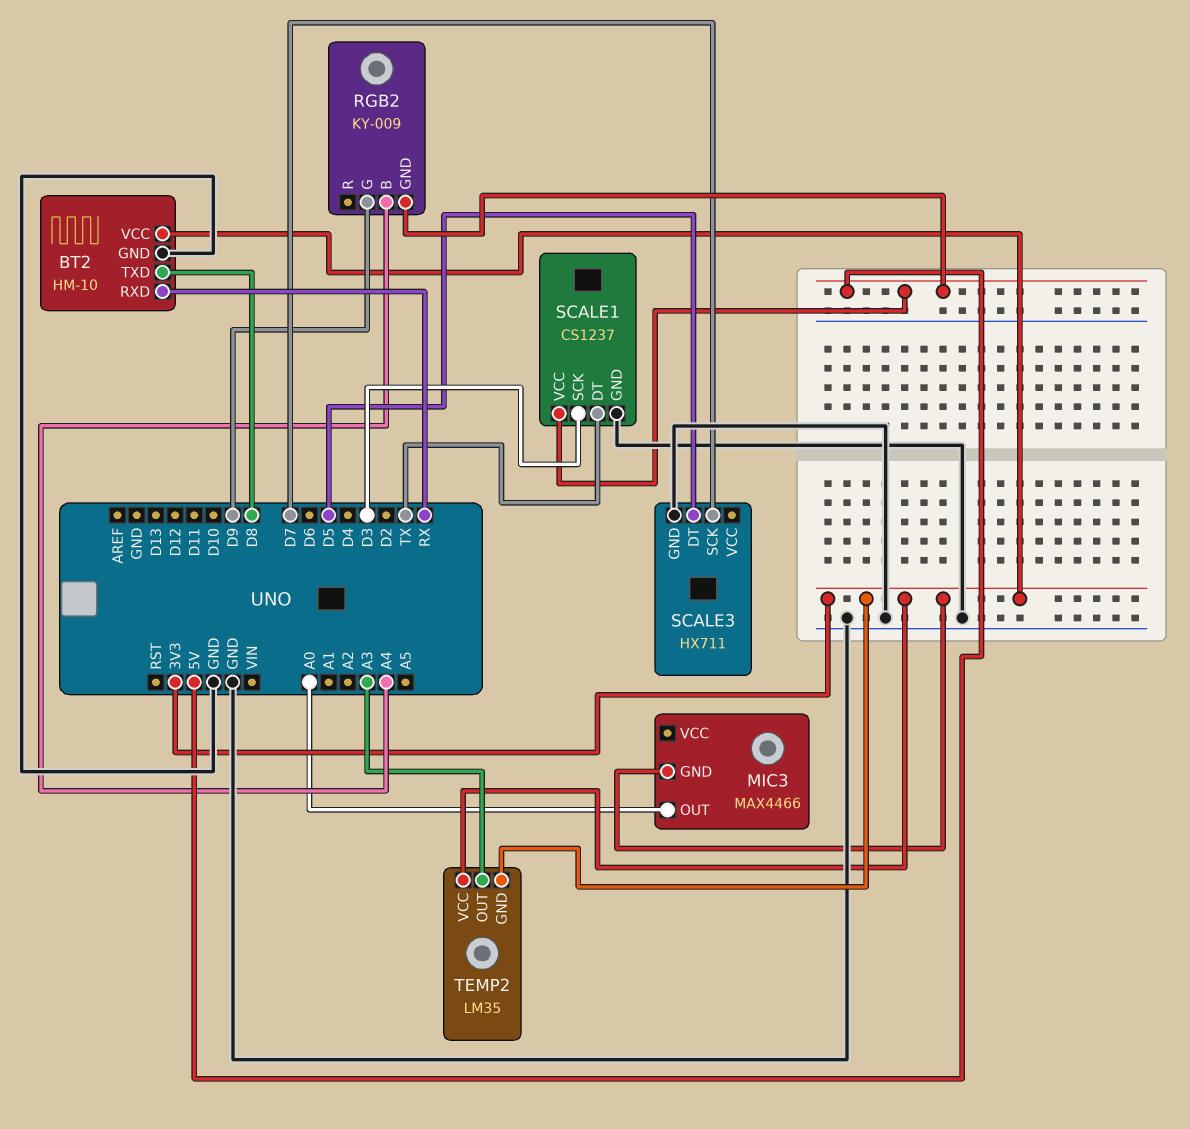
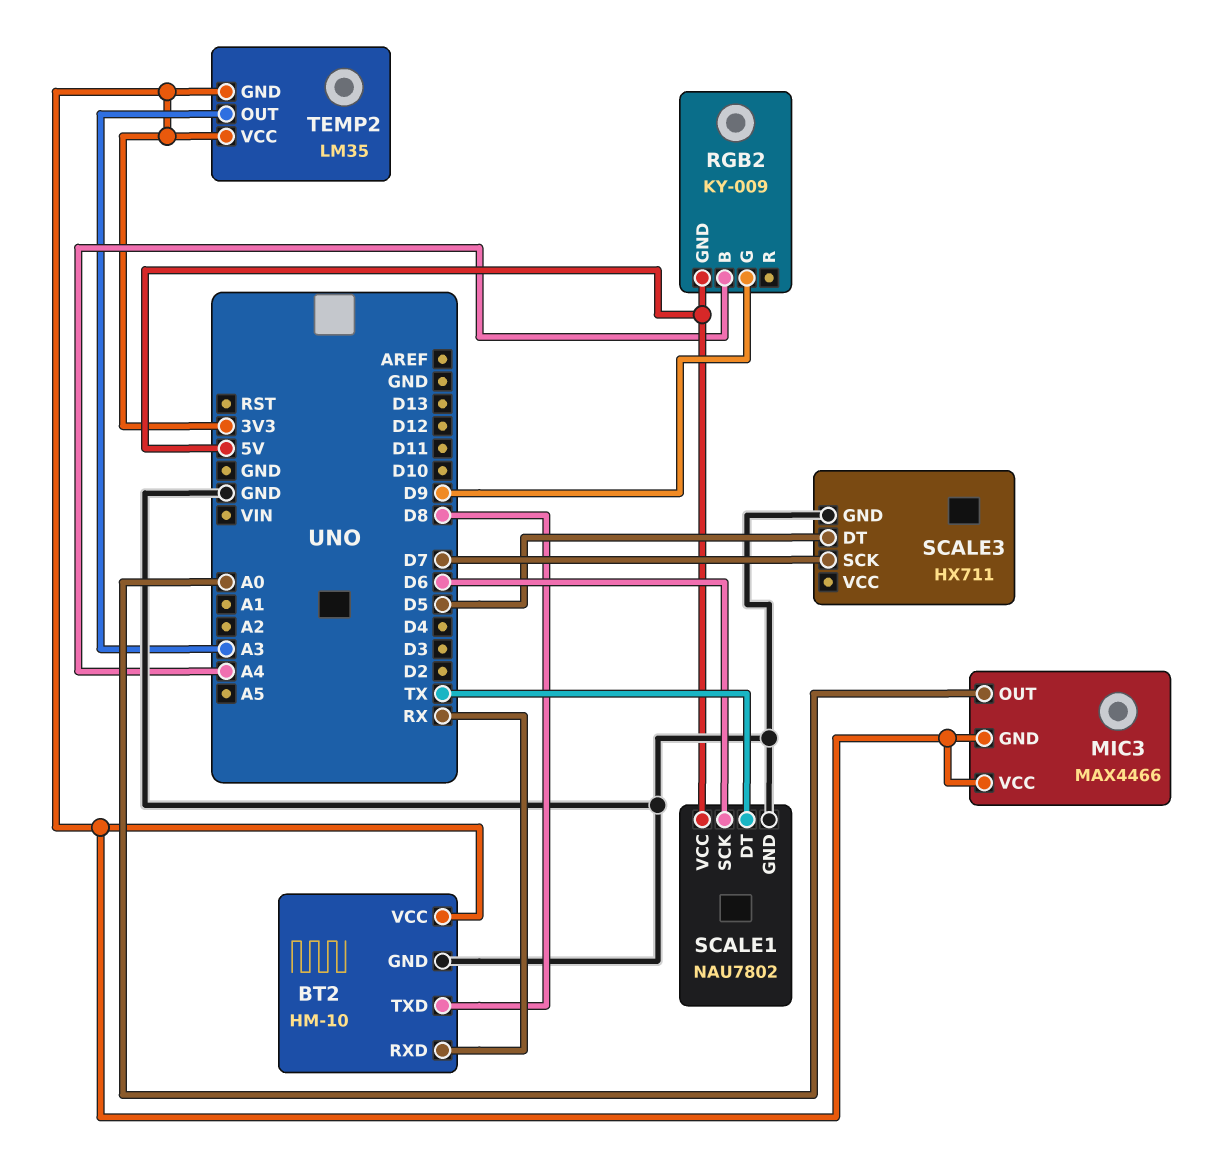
MIC3 pin VCC: none -> 3V3
SCALE1: CS1237 -> NAU7802
SCALE1 pin SCK: D3 -> D6

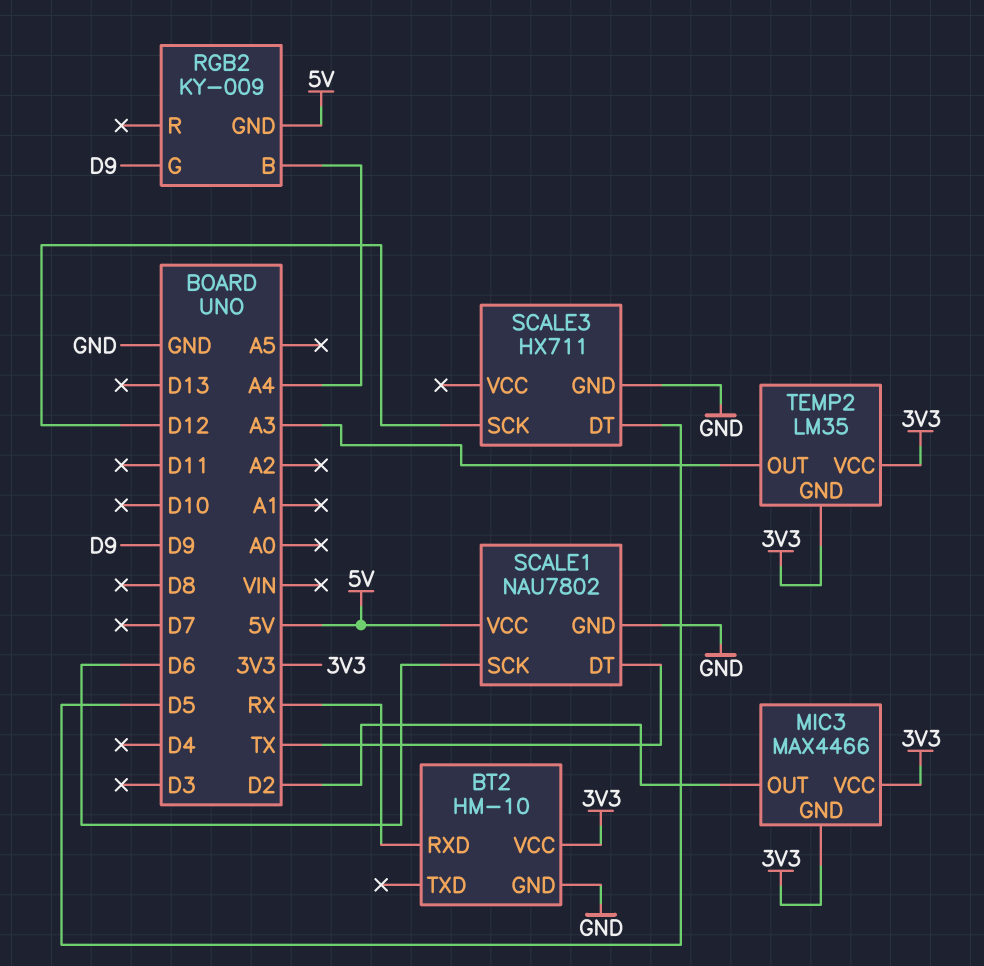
BT2 pin TXD: D8 -> none
MIC3 pin OUT: A0 -> D2
SCALE3 pin SCK: D7 -> D12

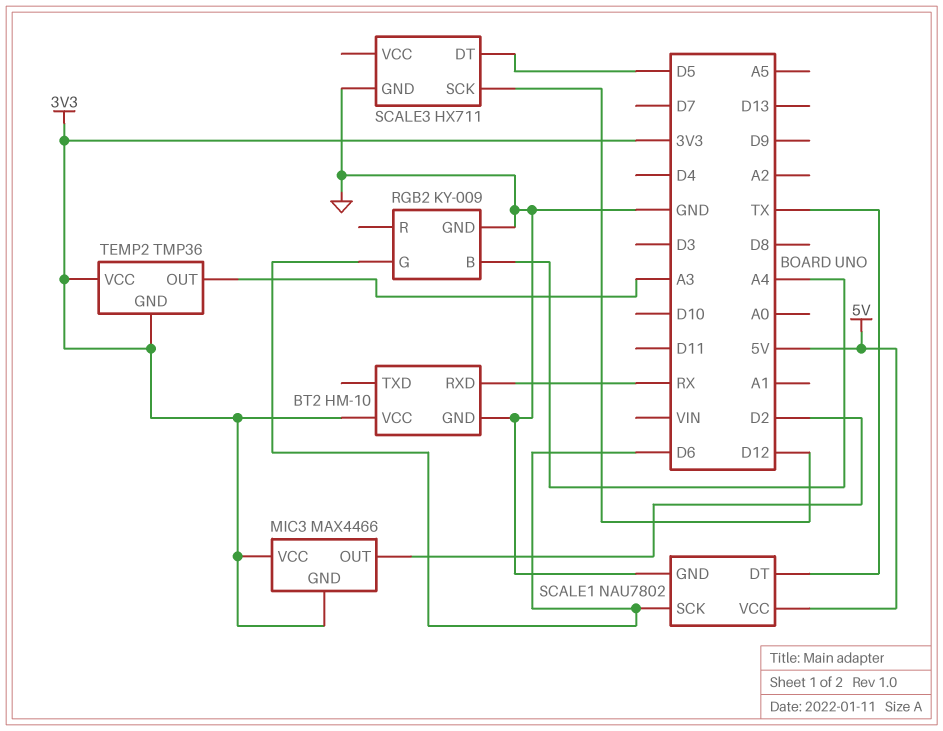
RGB2 pin G: D9 -> D6
RGB2 pin GND: 5V -> GND
TEMP2: LM35 -> TMP36

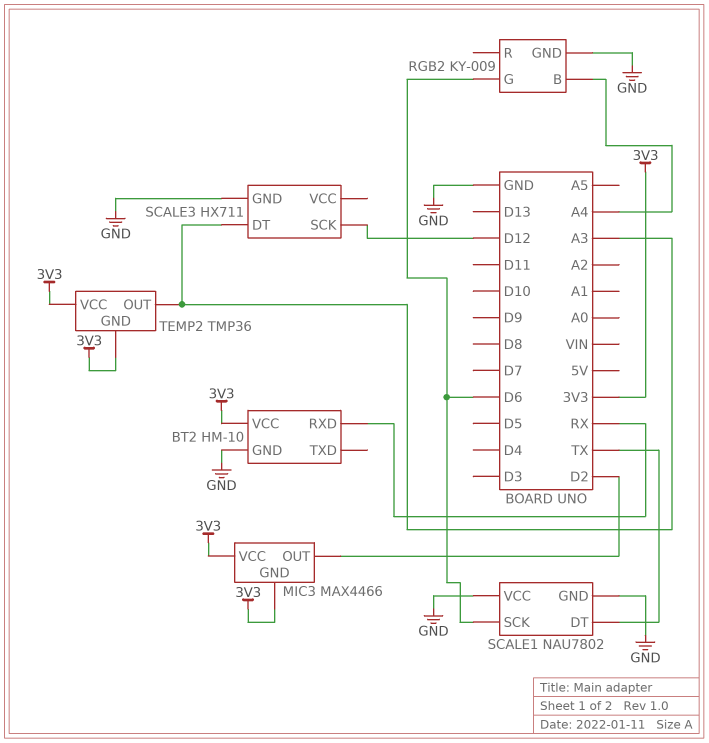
SCALE1 pin VCC: 5V -> GND
SCALE3 pin DT: D5 -> A3

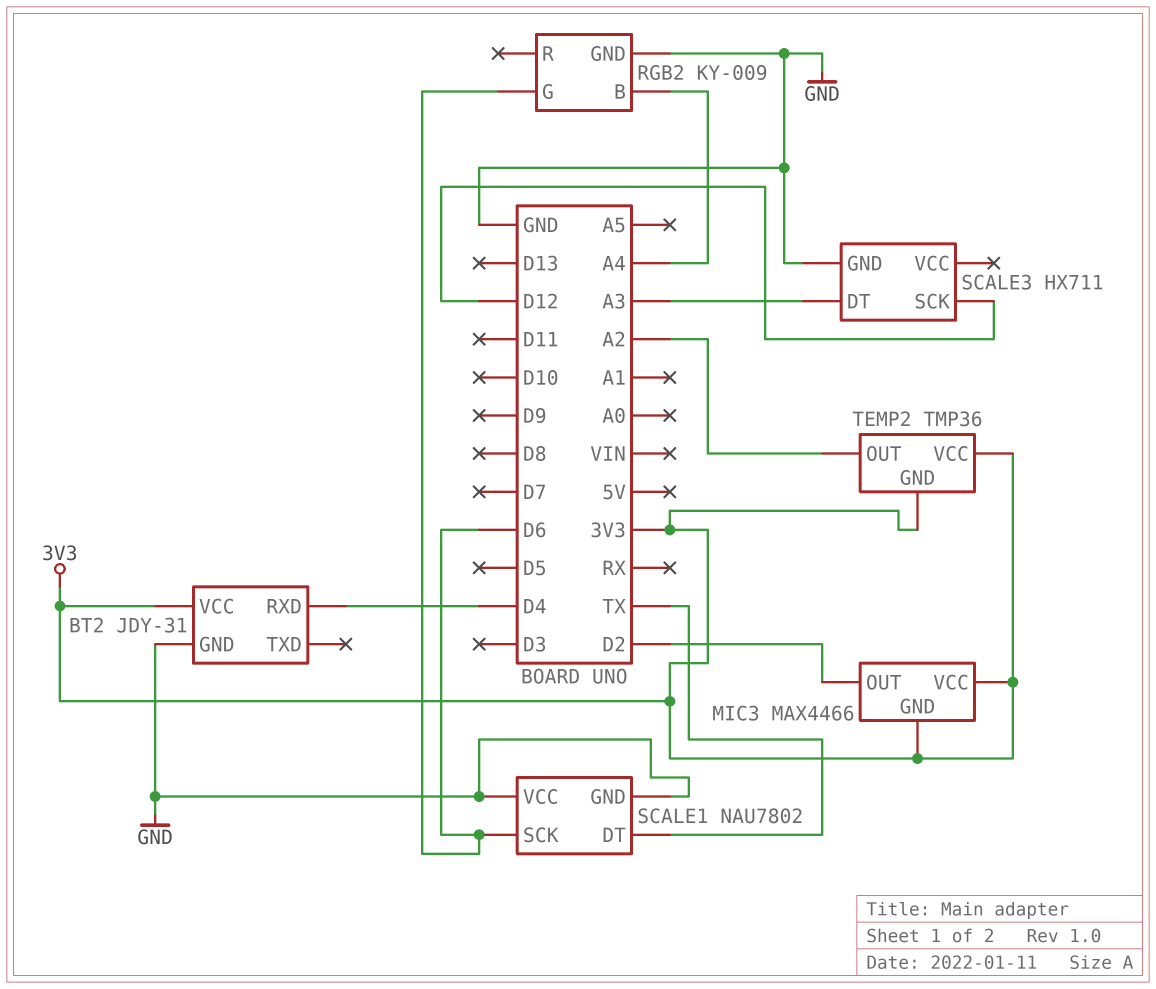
BT2: HM-10 -> JDY-31
BT2 pin RXD: RX -> D4
TEMP2 pin OUT: A3 -> A2

